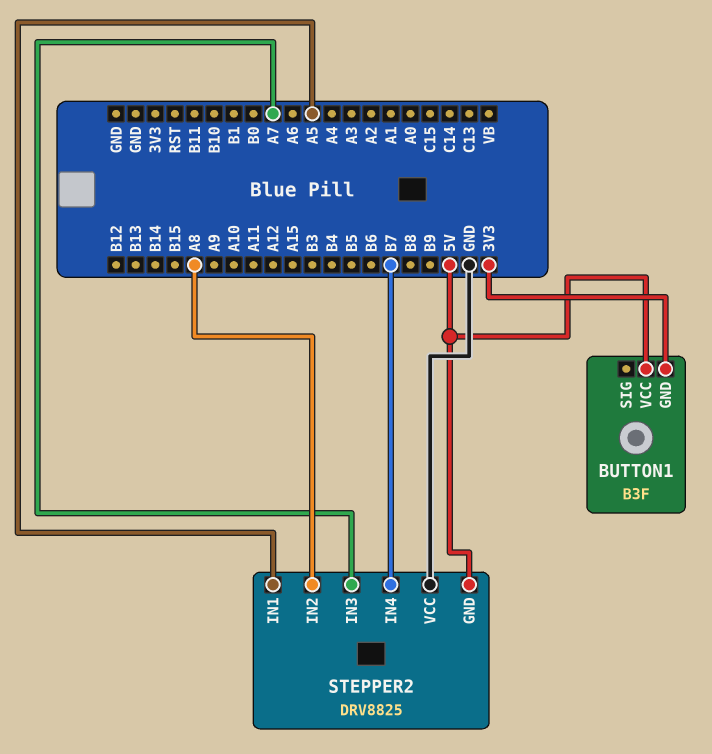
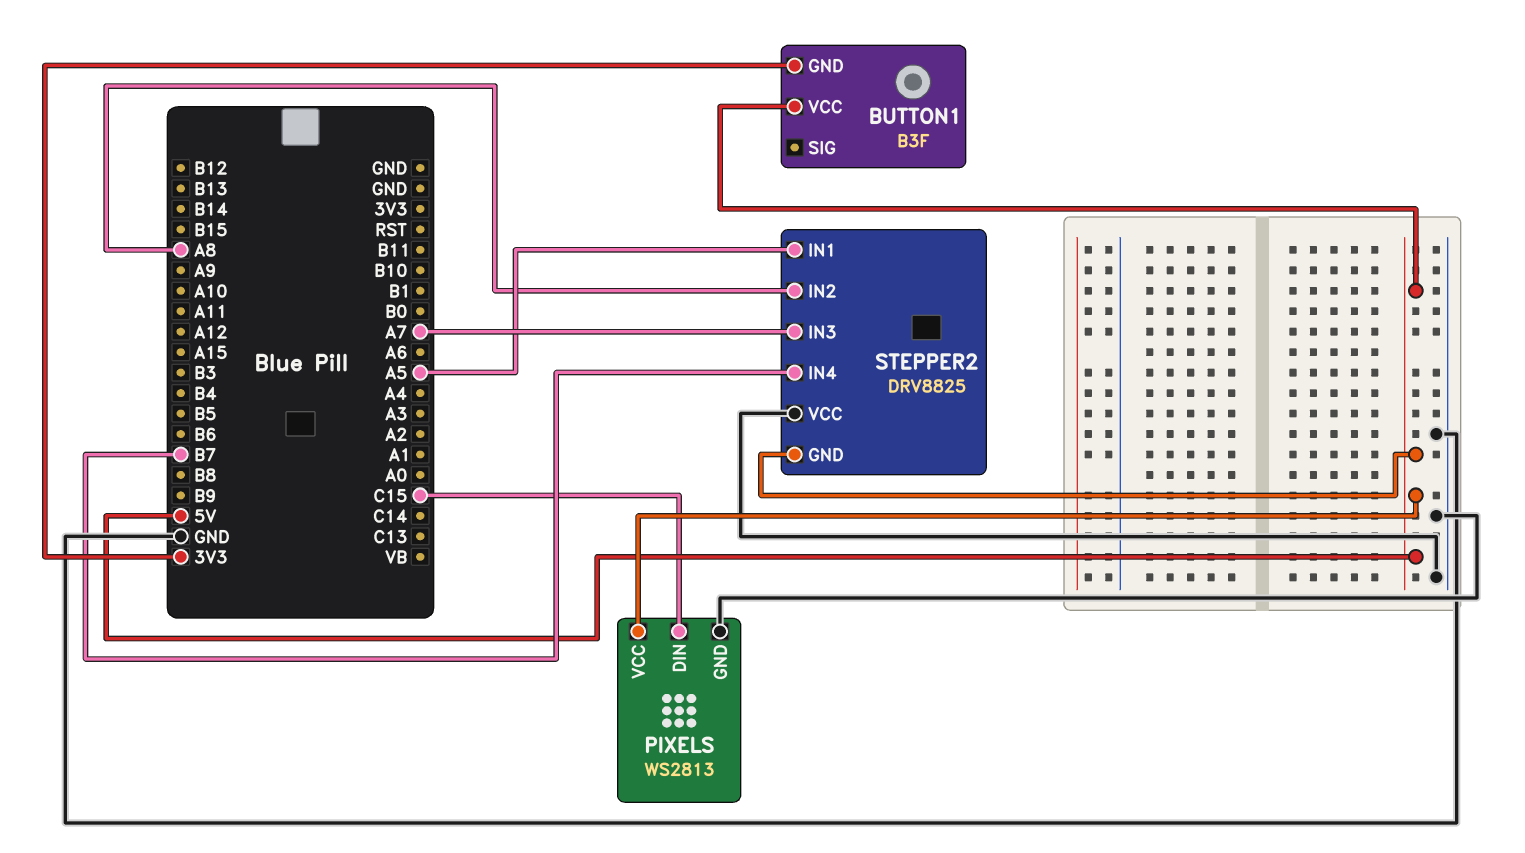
PIXELS: none -> WS2813
PIXELS pin DIN: none -> C15
PIXELS pin GND: none -> GND
PIXELS pin VCC: none -> 5V

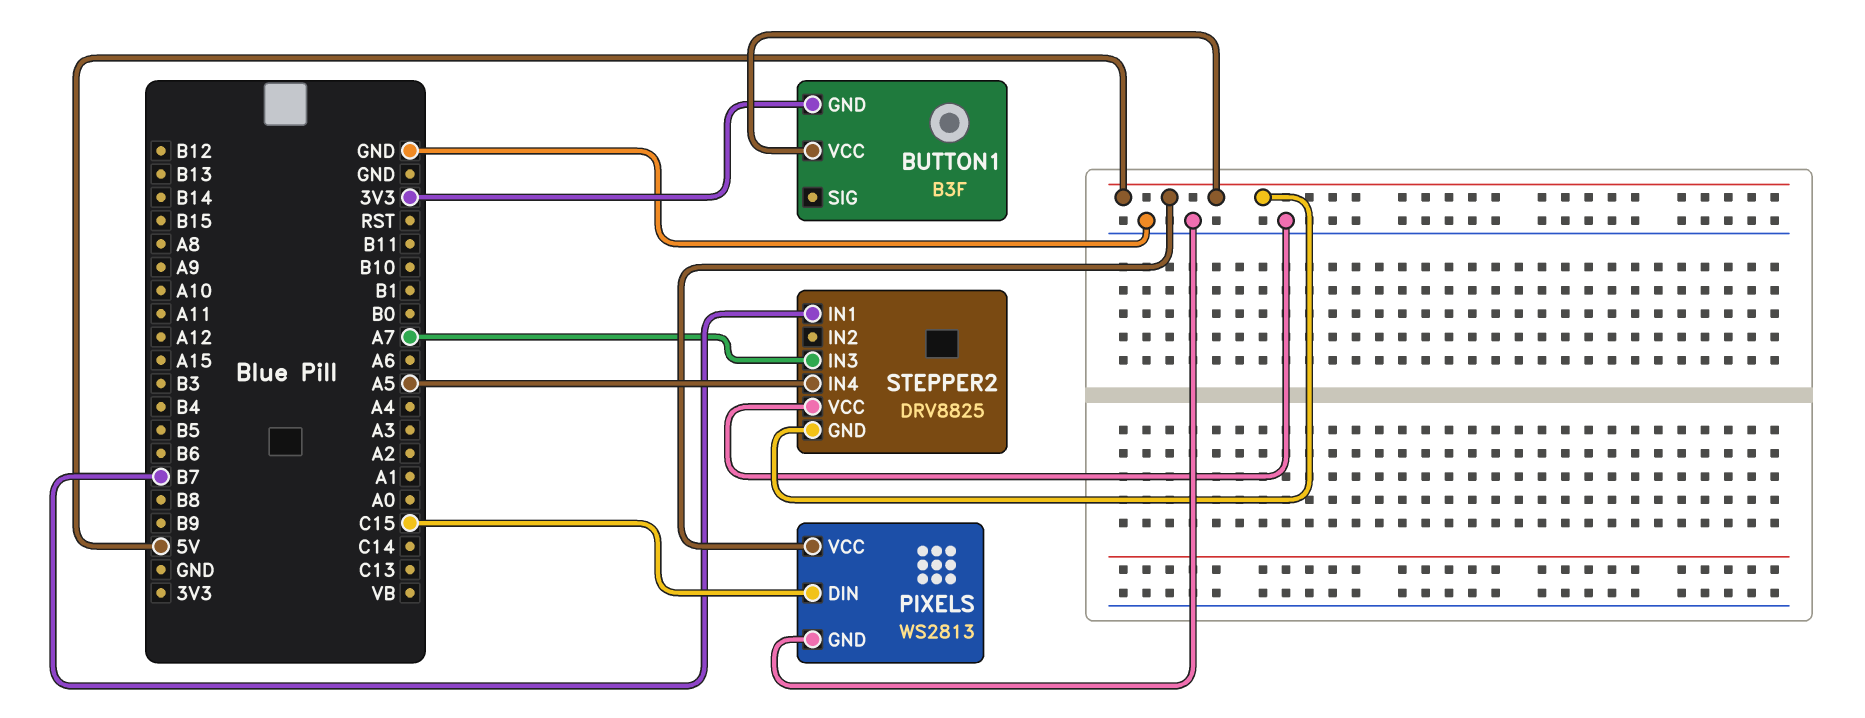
STEPPER2 pin IN1: A5 -> B7
STEPPER2 pin IN2: A8 -> none
STEPPER2 pin IN4: B7 -> A5

